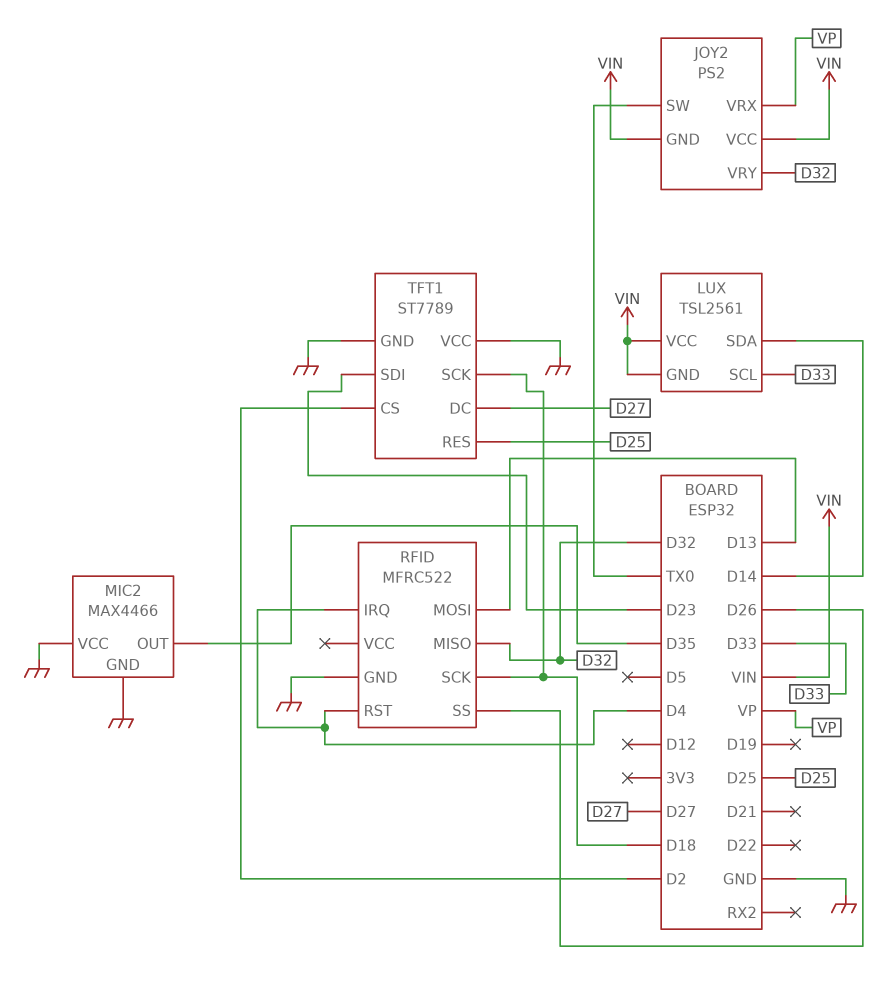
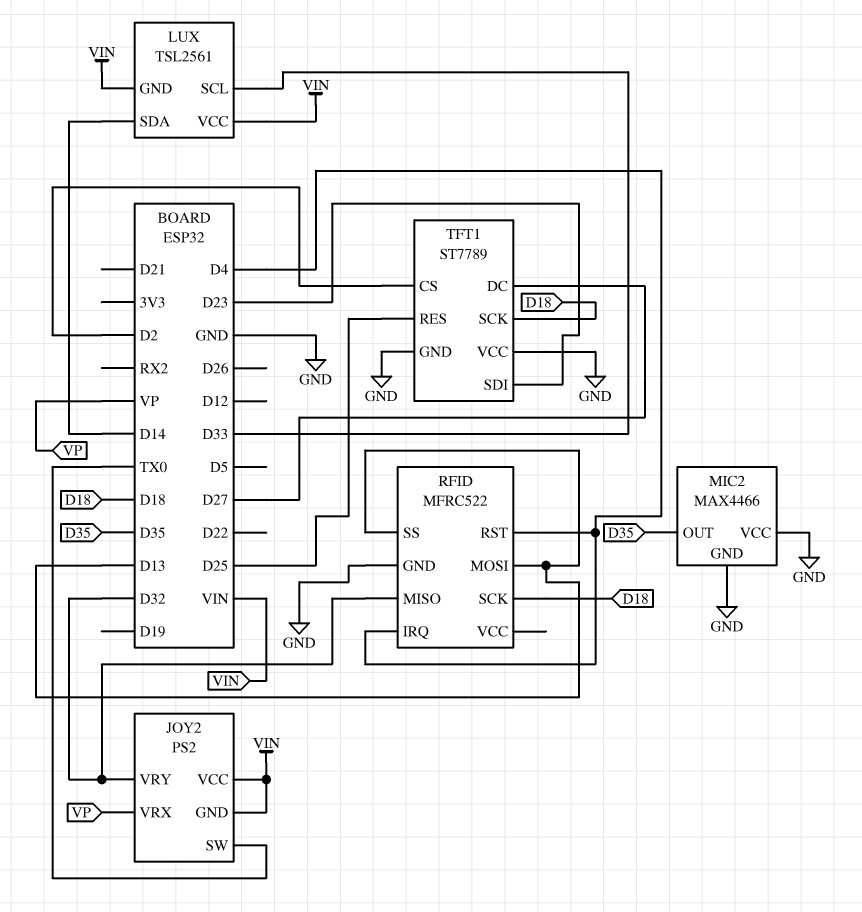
RFID pin SS: D26 -> D13

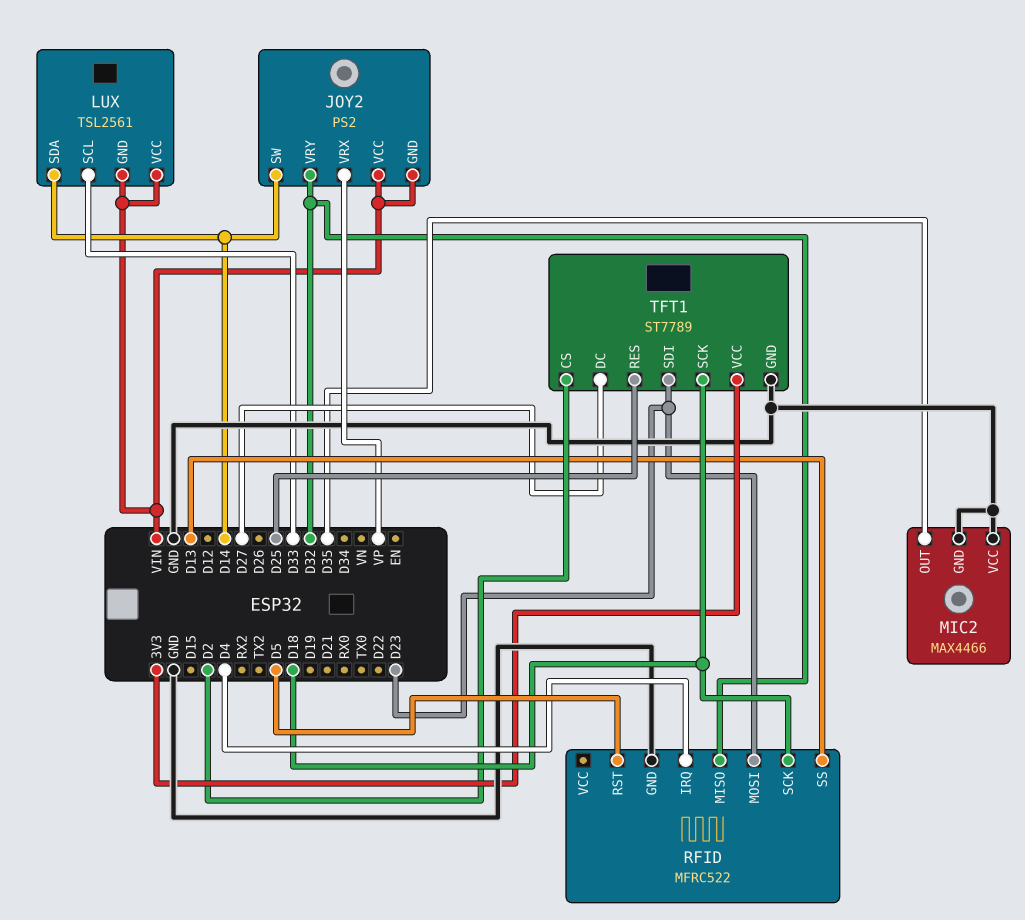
JOY2 pin SW: TX0 -> D14
RFID pin MOSI: D13 -> D23
RFID pin RST: D4 -> D5
TFT1 pin VCC: GND -> 3V3

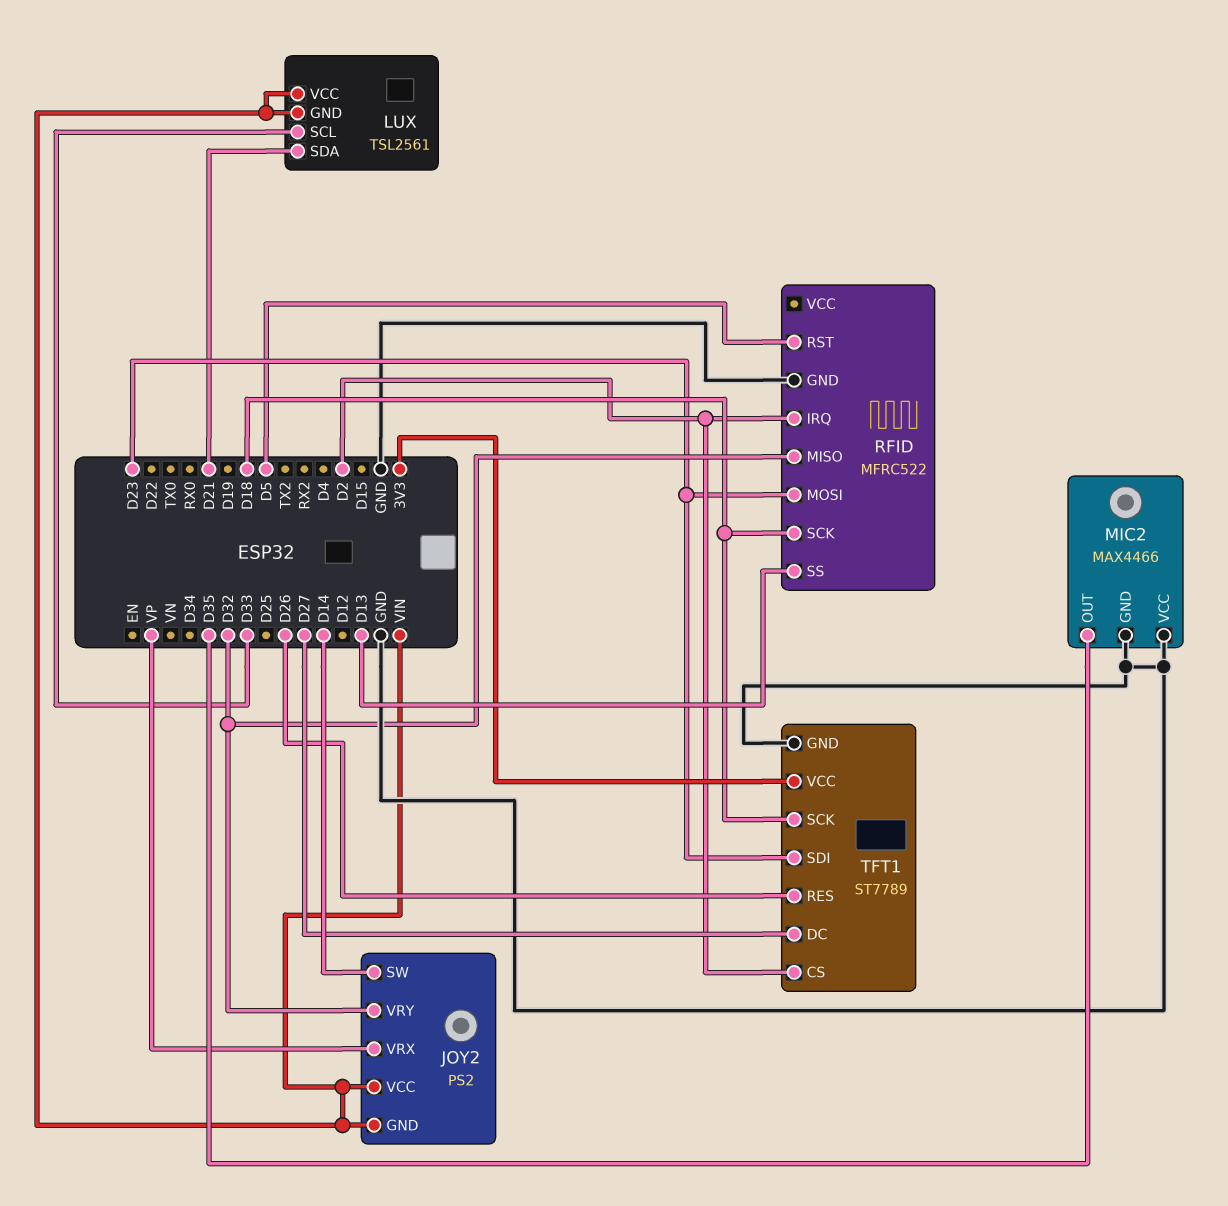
LUX pin SDA: D14 -> D21
RFID pin IRQ: D4 -> D2
TFT1 pin RES: D25 -> D26

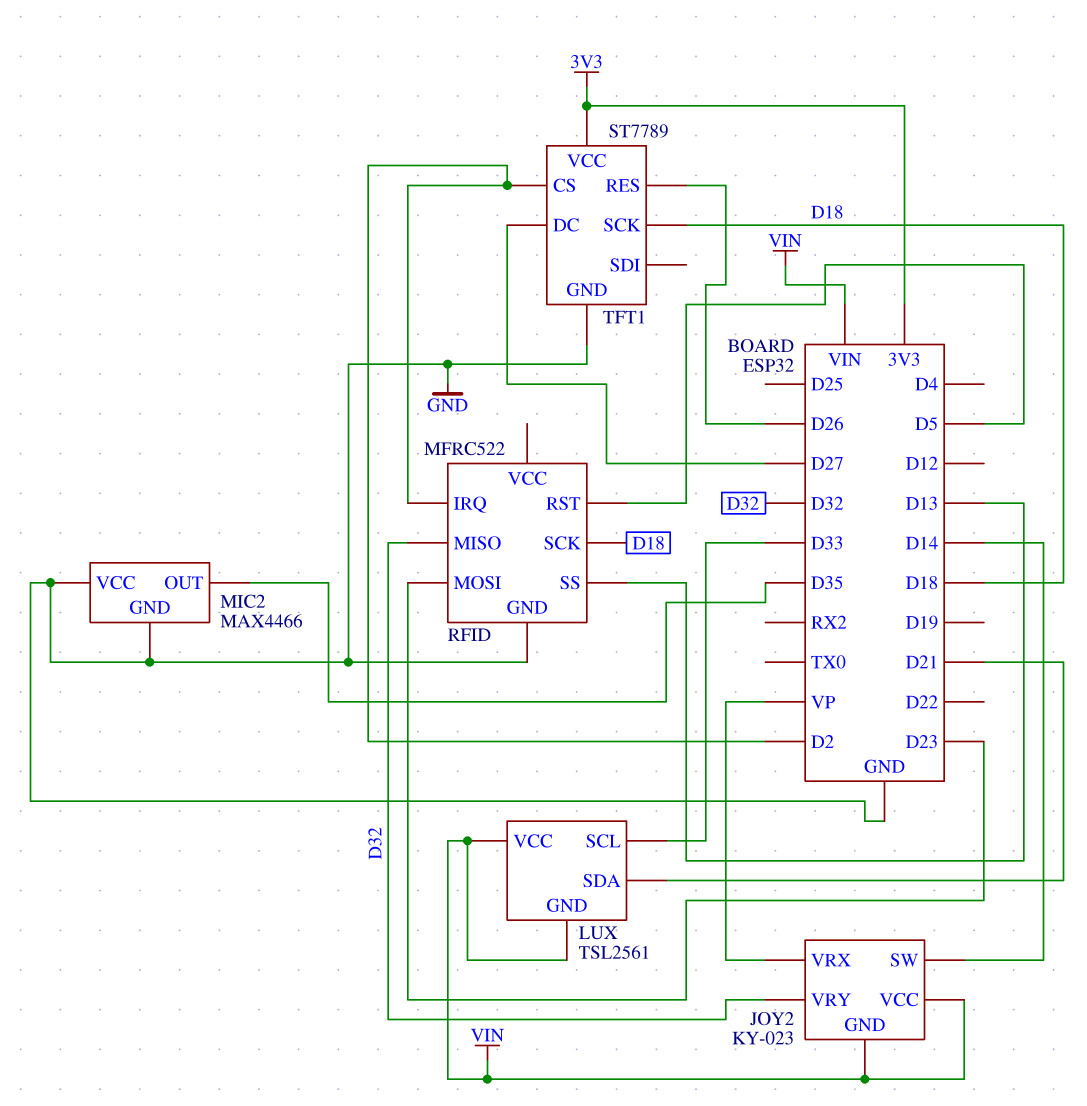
JOY2: PS2 -> KY-023
TFT1 pin SDI: D23 -> none

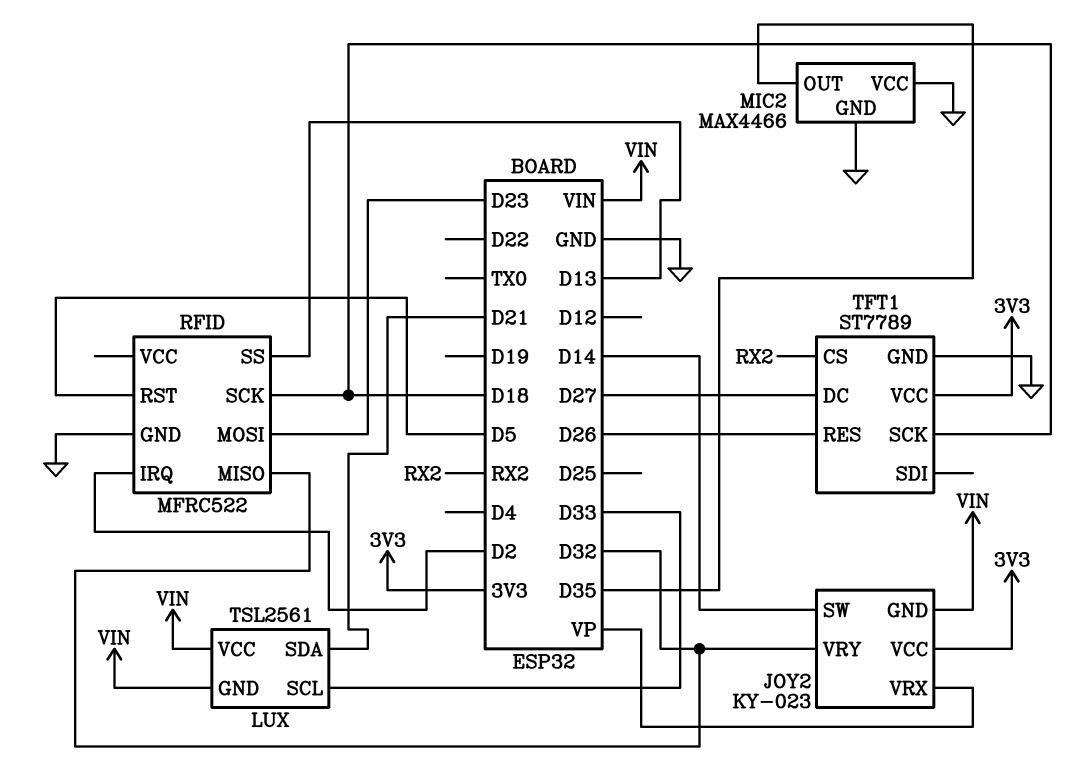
JOY2 pin VCC: VIN -> 3V3
TFT1 pin CS: D2 -> RX2

